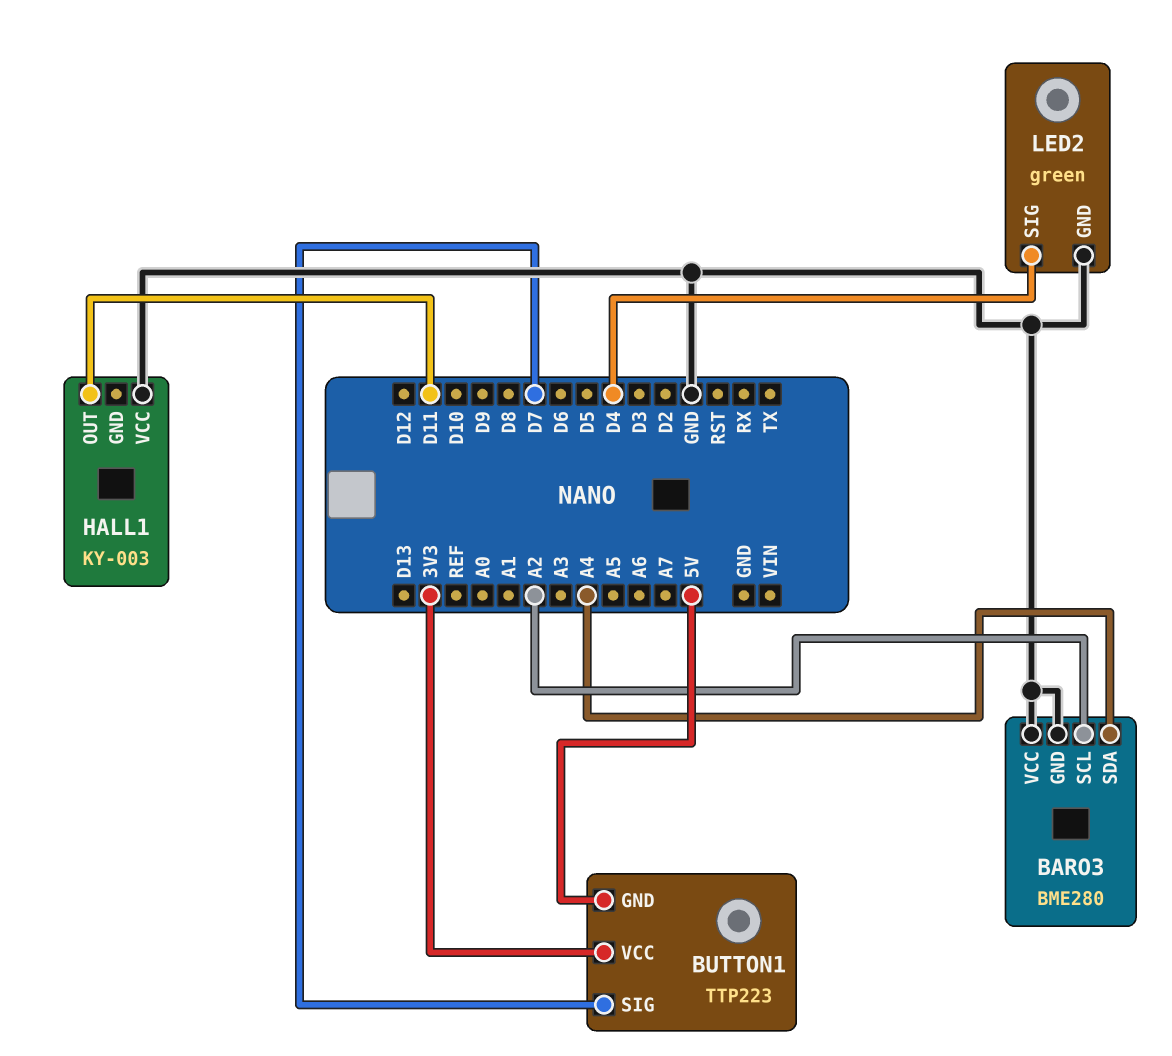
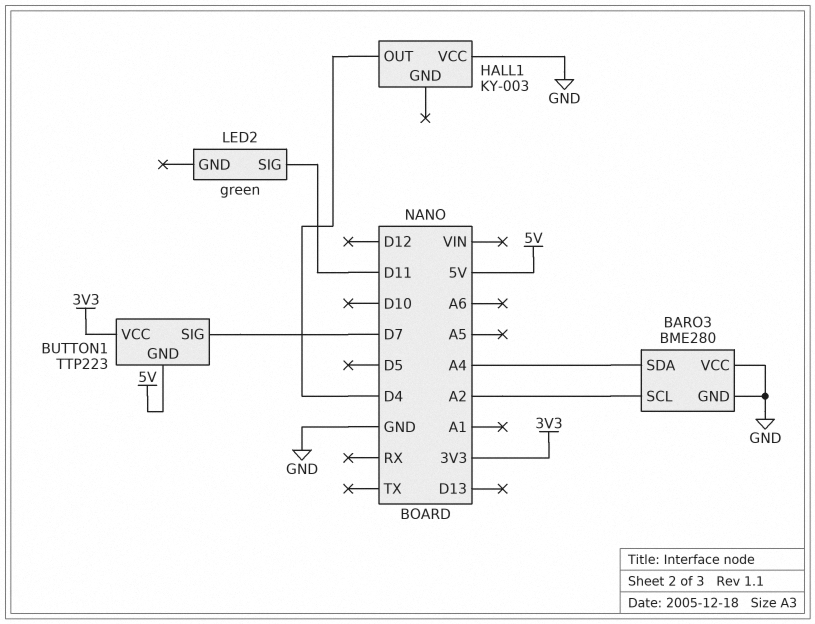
HALL1 pin OUT: D11 -> D4
LED2 pin GND: GND -> none
LED2 pin SIG: D4 -> D11

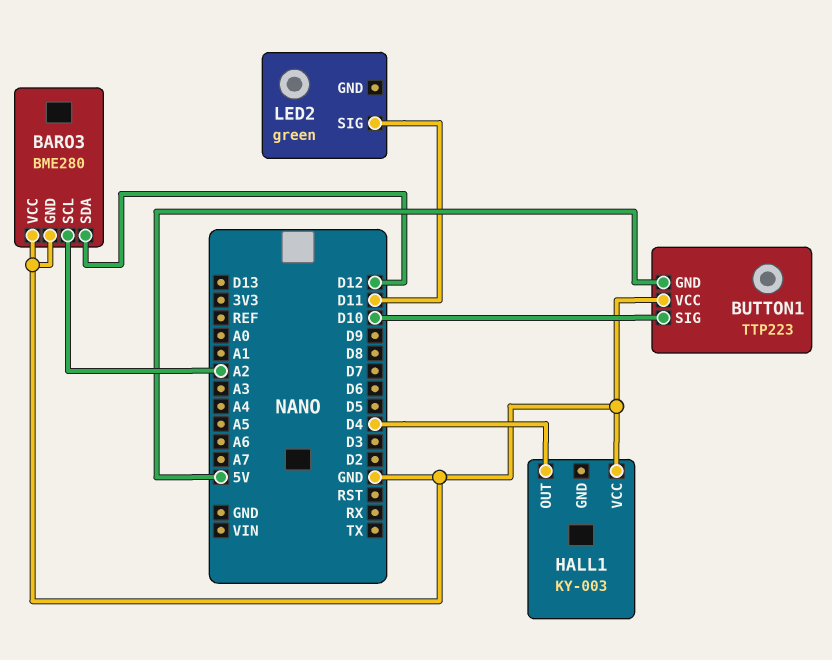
BARO3 pin SDA: A4 -> D12
BUTTON1 pin SIG: D7 -> D10
BUTTON1 pin VCC: 3V3 -> GND

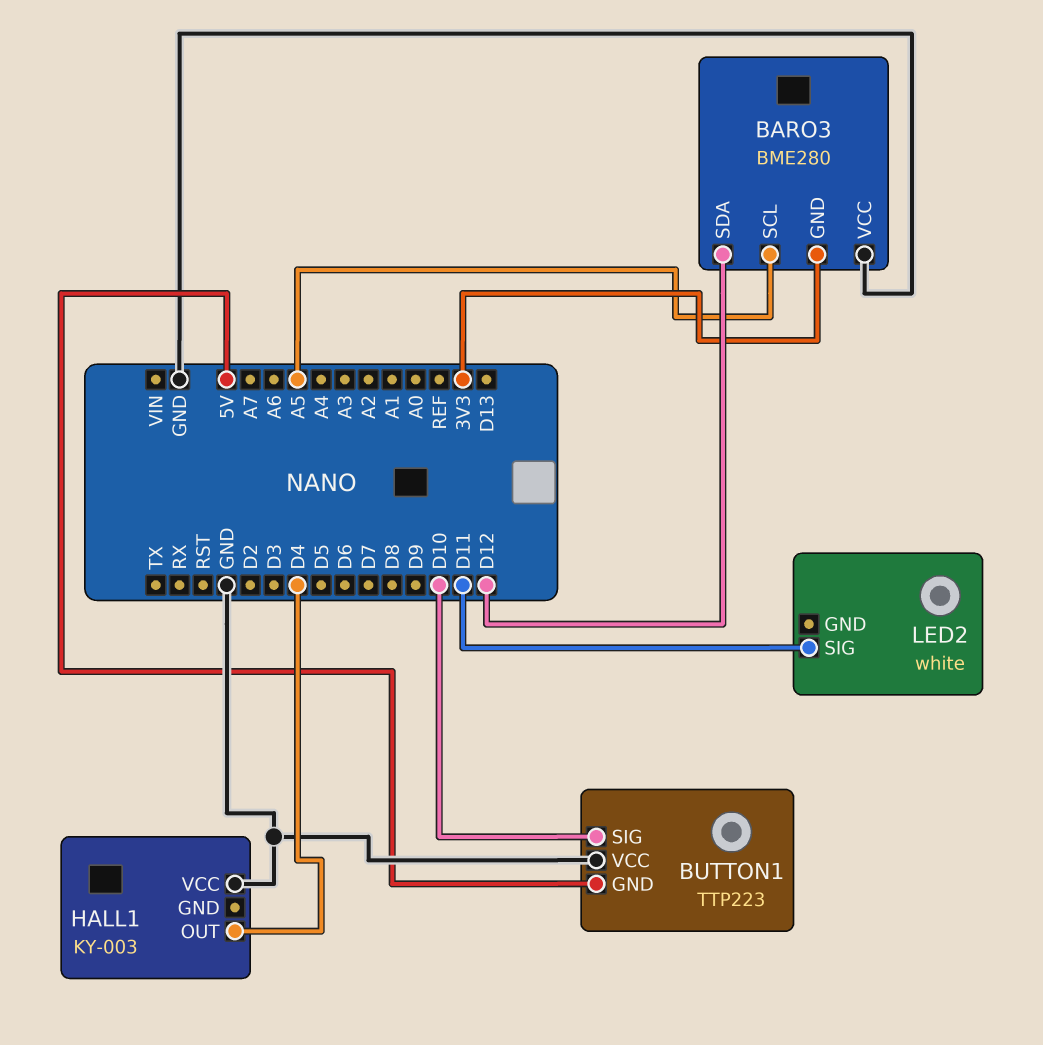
BARO3 pin GND: GND -> 3V3
BARO3 pin SCL: A2 -> A5
LED2: green -> white

